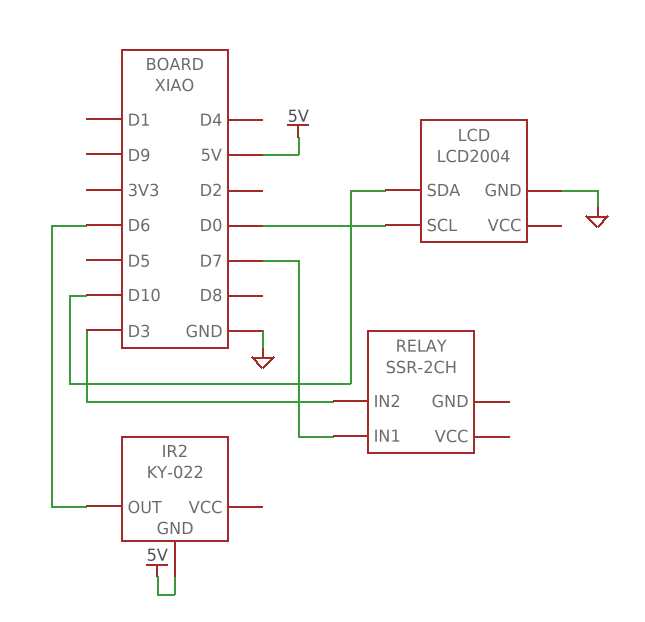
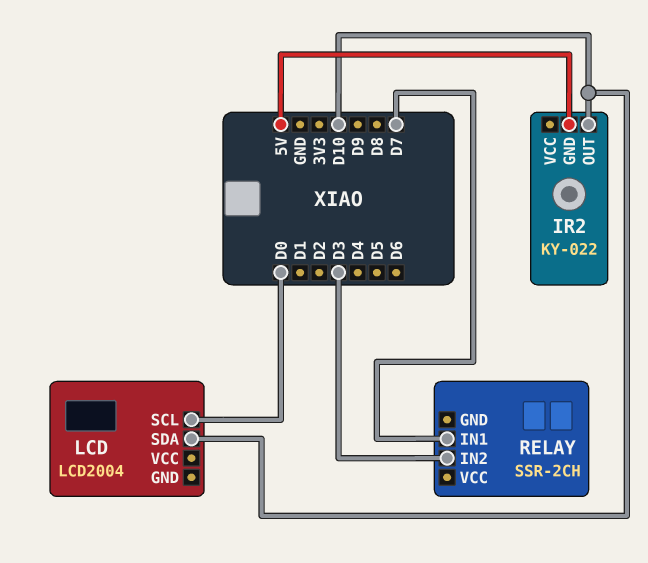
IR2 pin OUT: D6 -> D10
LCD pin GND: GND -> none

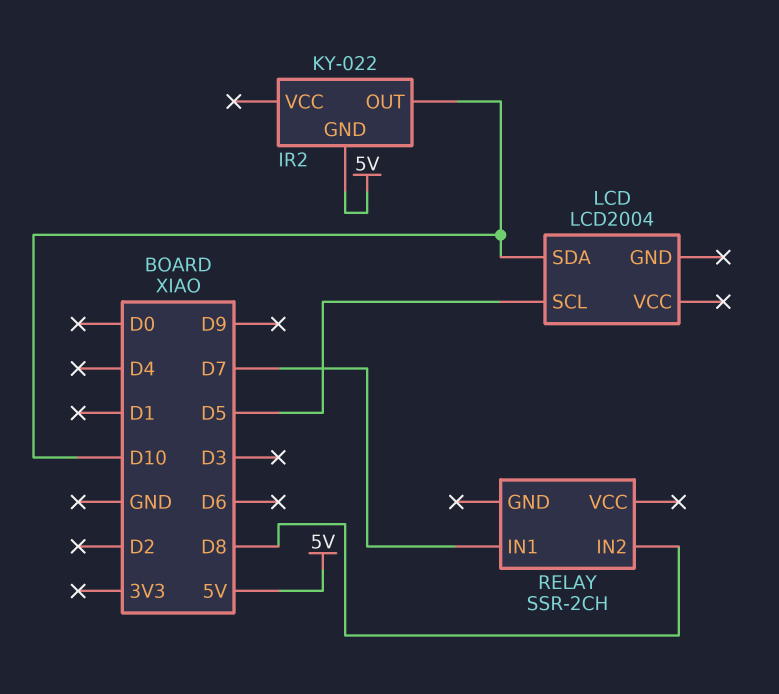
LCD pin SCL: D0 -> D5
RELAY pin IN2: D3 -> D8

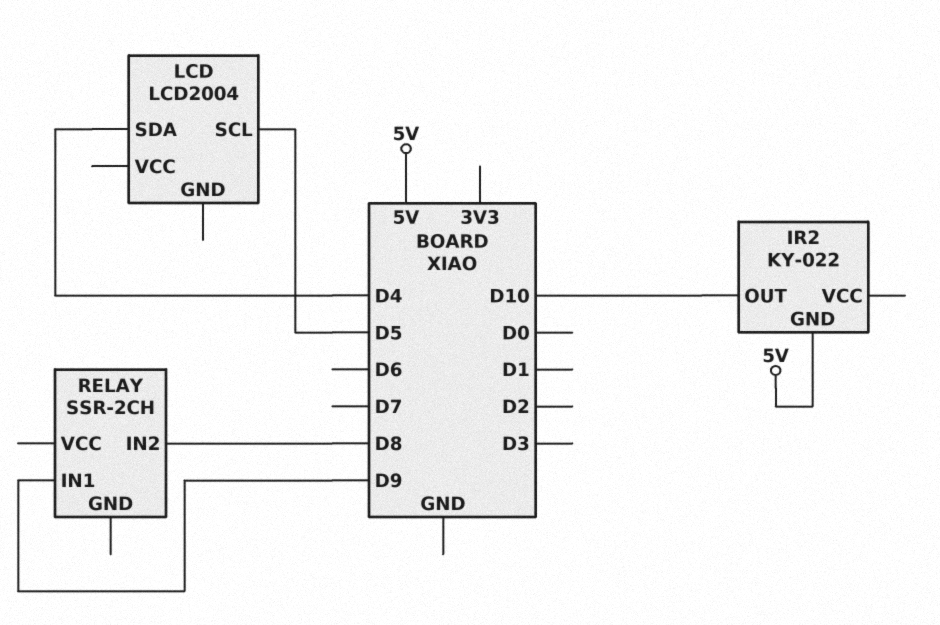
LCD pin SDA: D10 -> D4
RELAY pin IN1: D7 -> D9

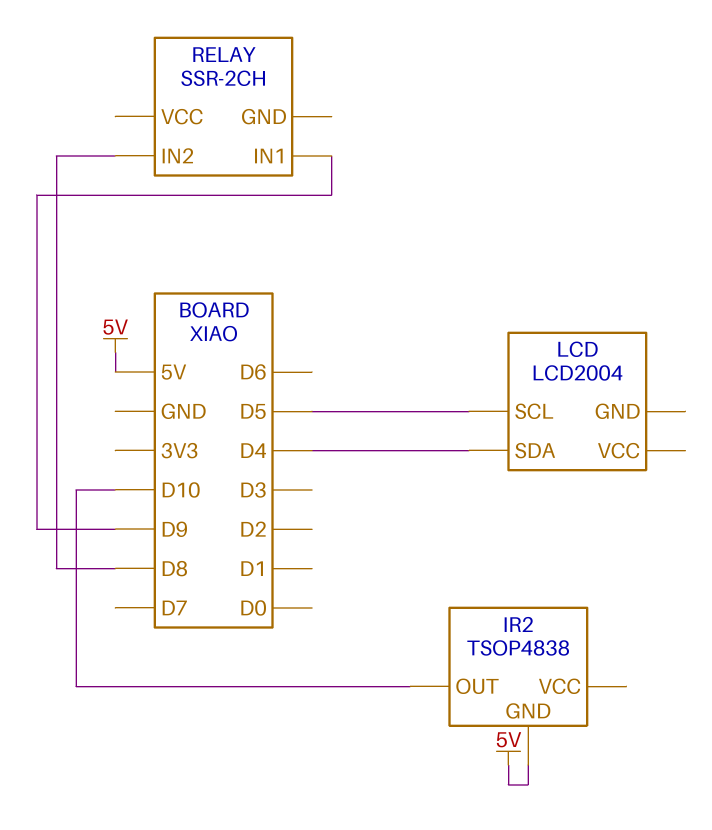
IR2: KY-022 -> TSOP4838

